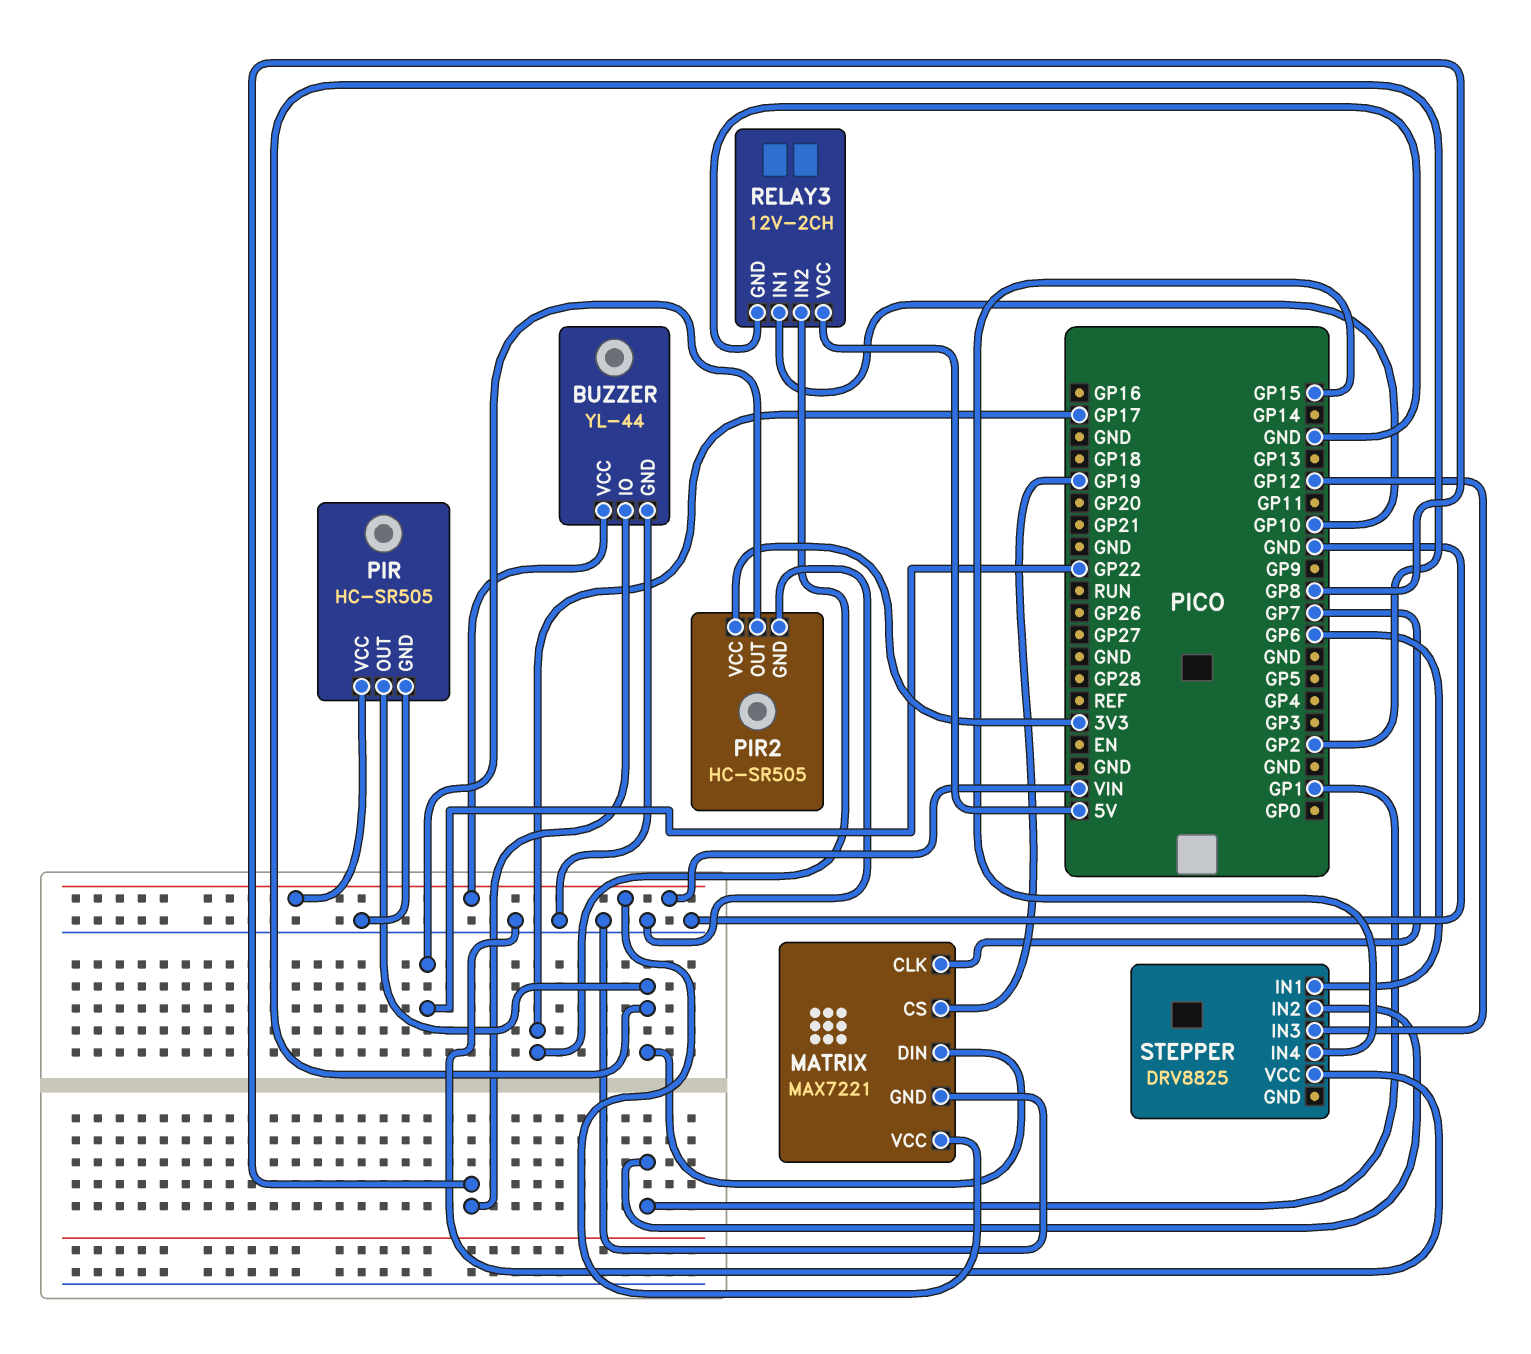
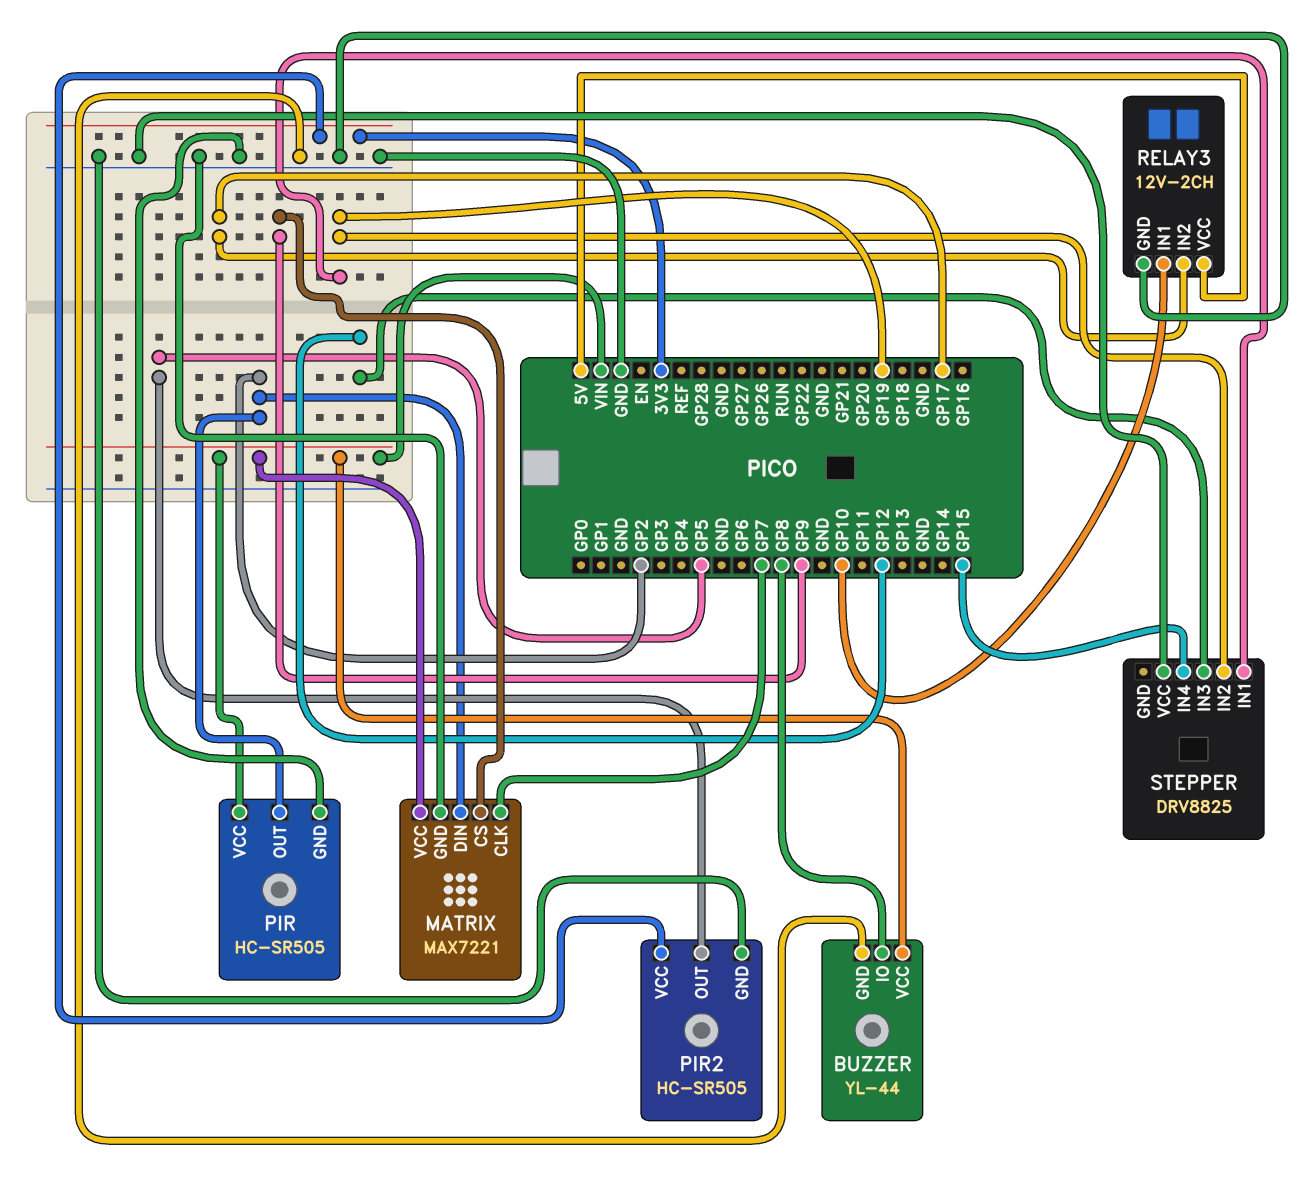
MATRIX pin CS: GP19 -> GP9
PIR2 pin OUT: GP22 -> GP5
STEPPER pin IN1: GP6 -> GP19
STEPPER pin IN2: GP1 -> GP19

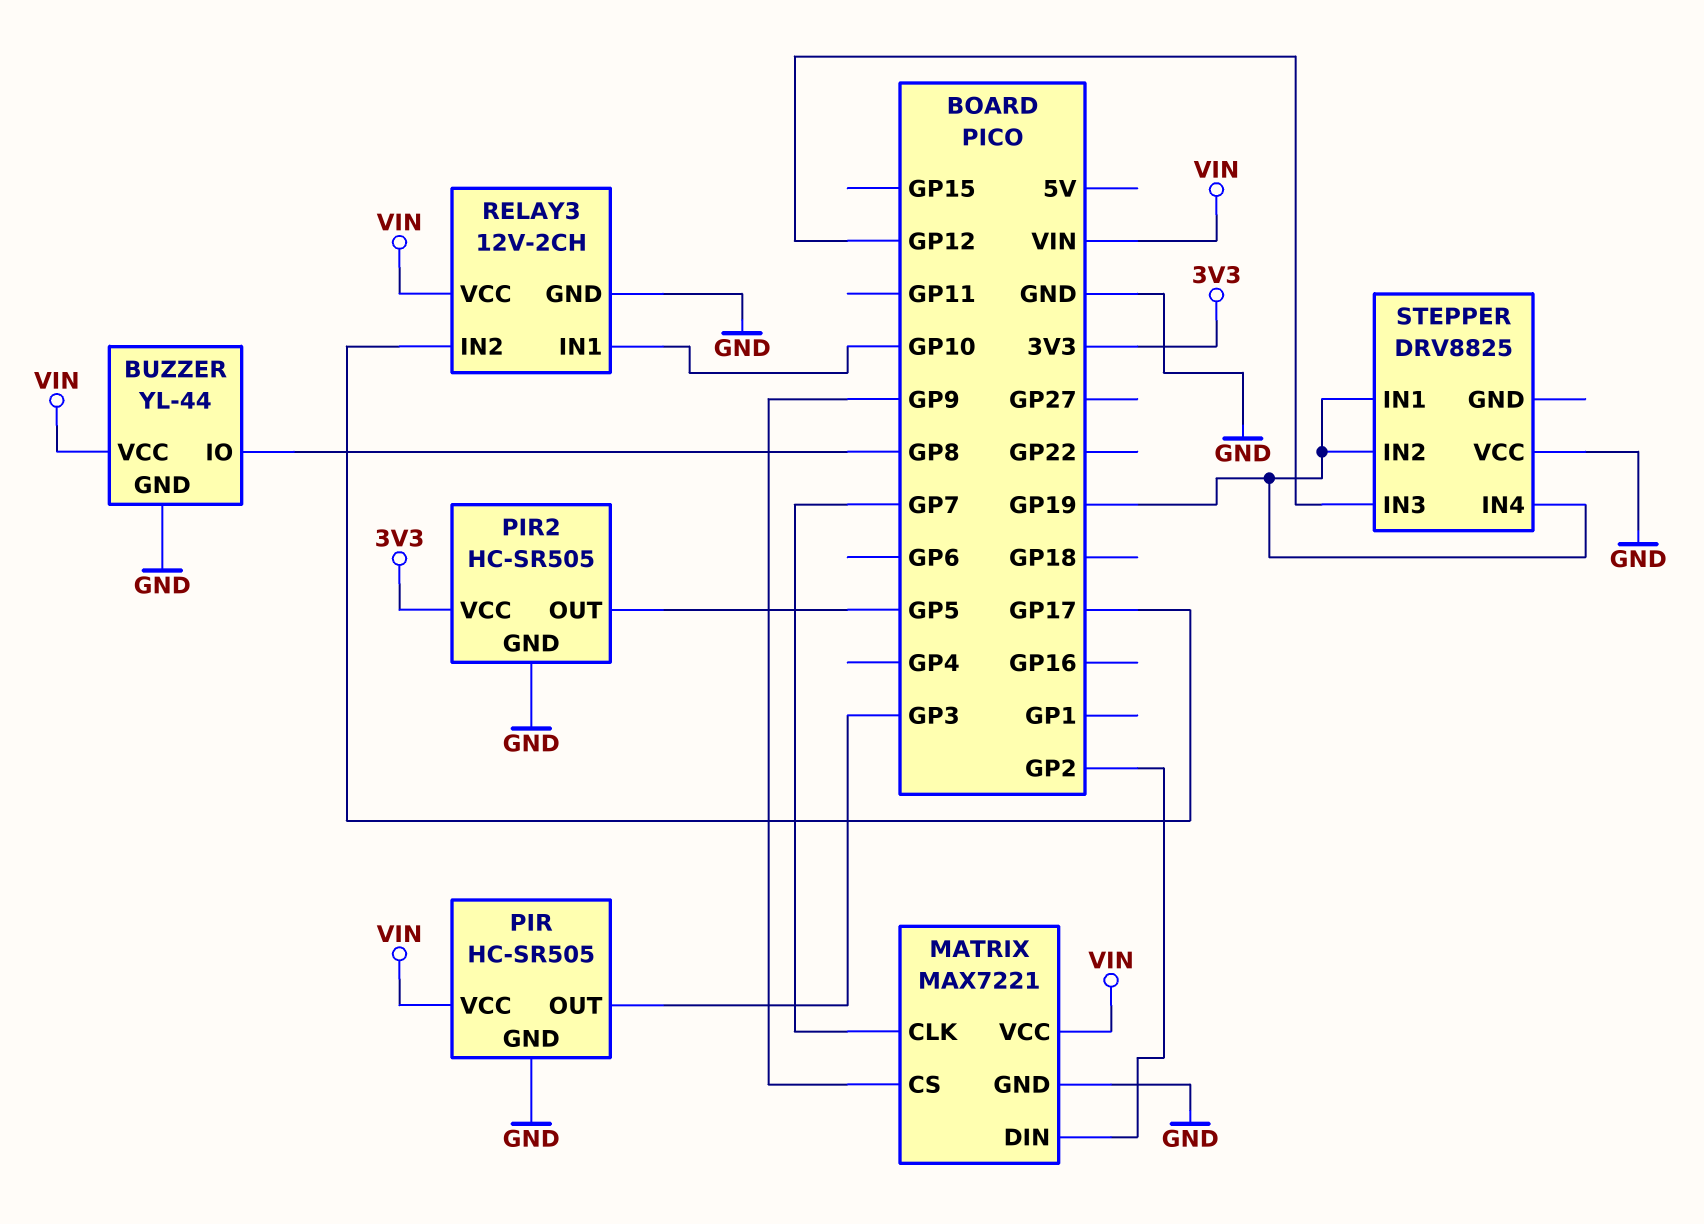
PIR pin OUT: GP2 -> GP3
RELAY3 pin VCC: 5V -> VIN
STEPPER pin IN4: GP15 -> GP19

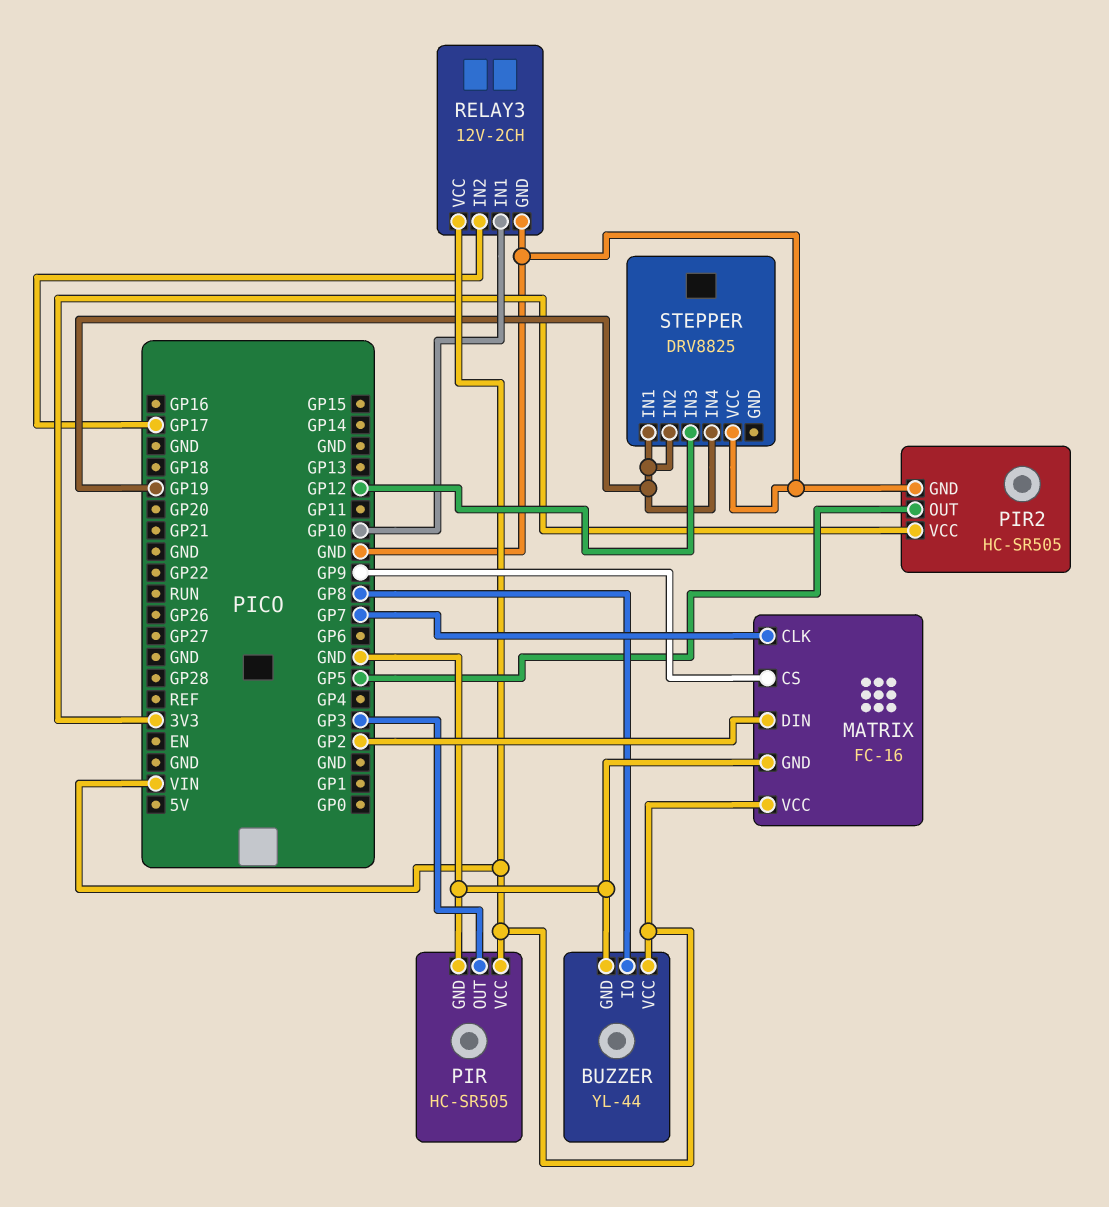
MATRIX: MAX7221 -> FC-16

